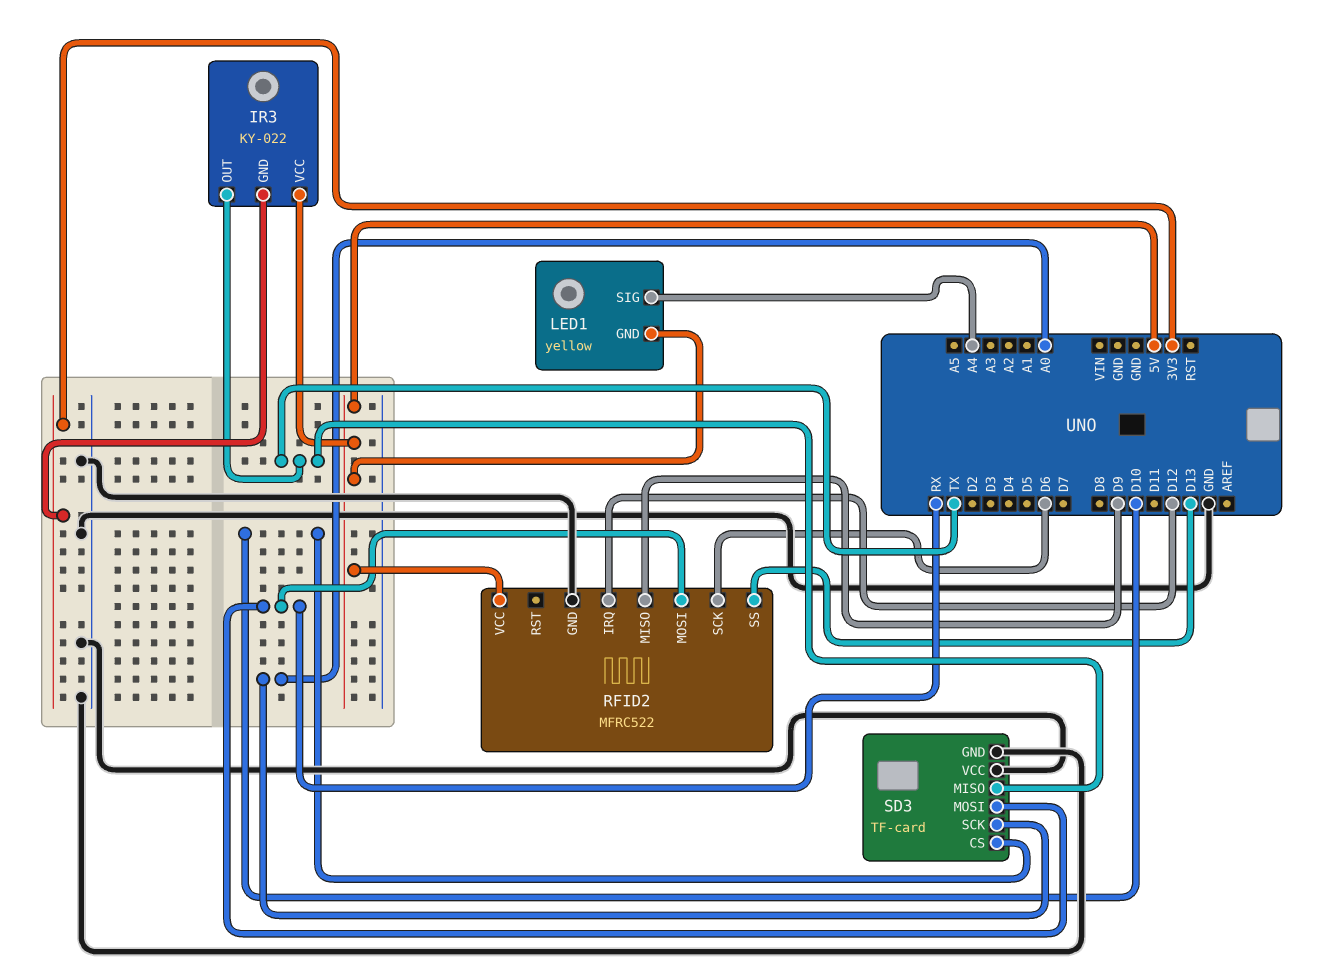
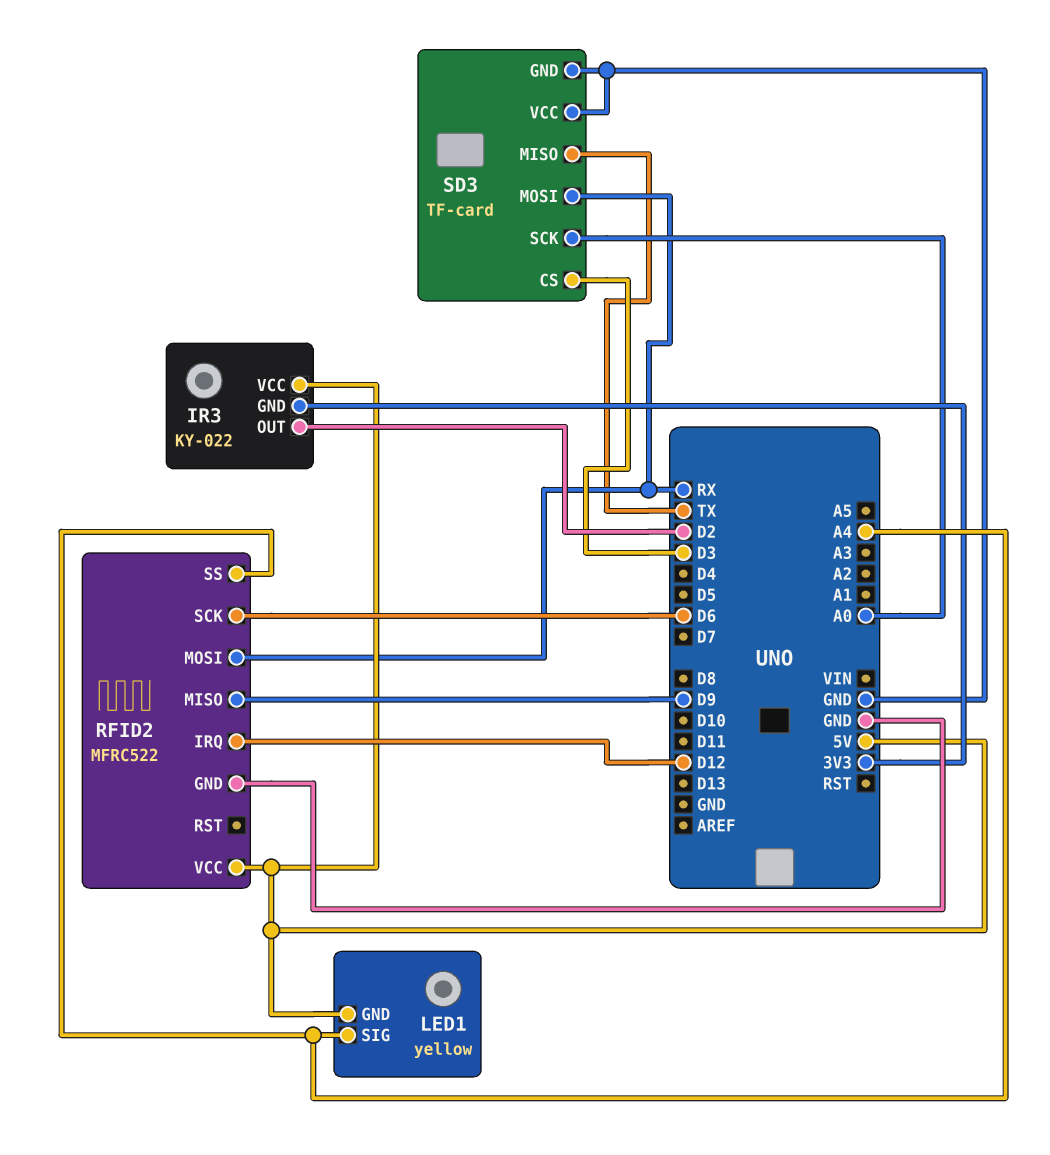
IR3 pin OUT: TX -> D2
RFID2 pin SS: D13 -> A4
SD3 pin CS: D10 -> D3

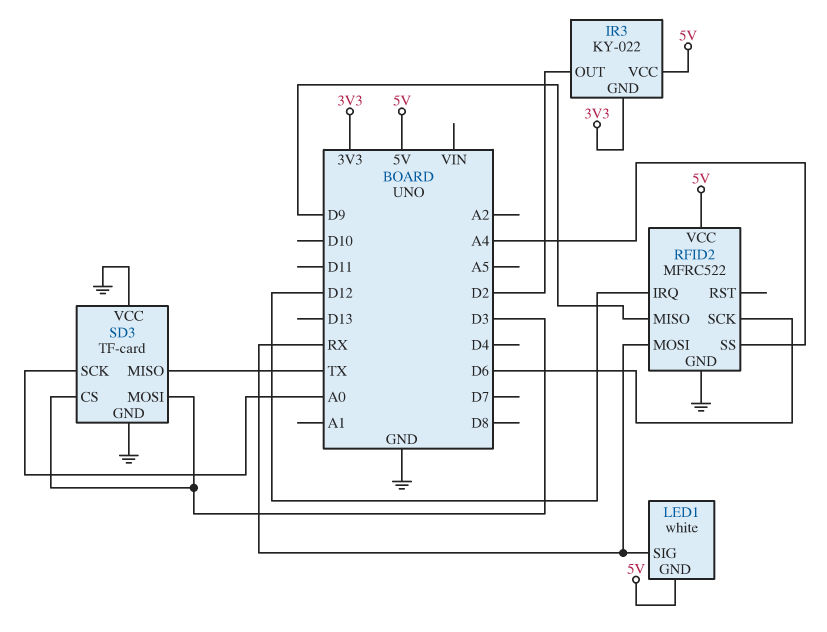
LED1: yellow -> white
LED1 pin SIG: A4 -> RX
SD3 pin MOSI: RX -> D3

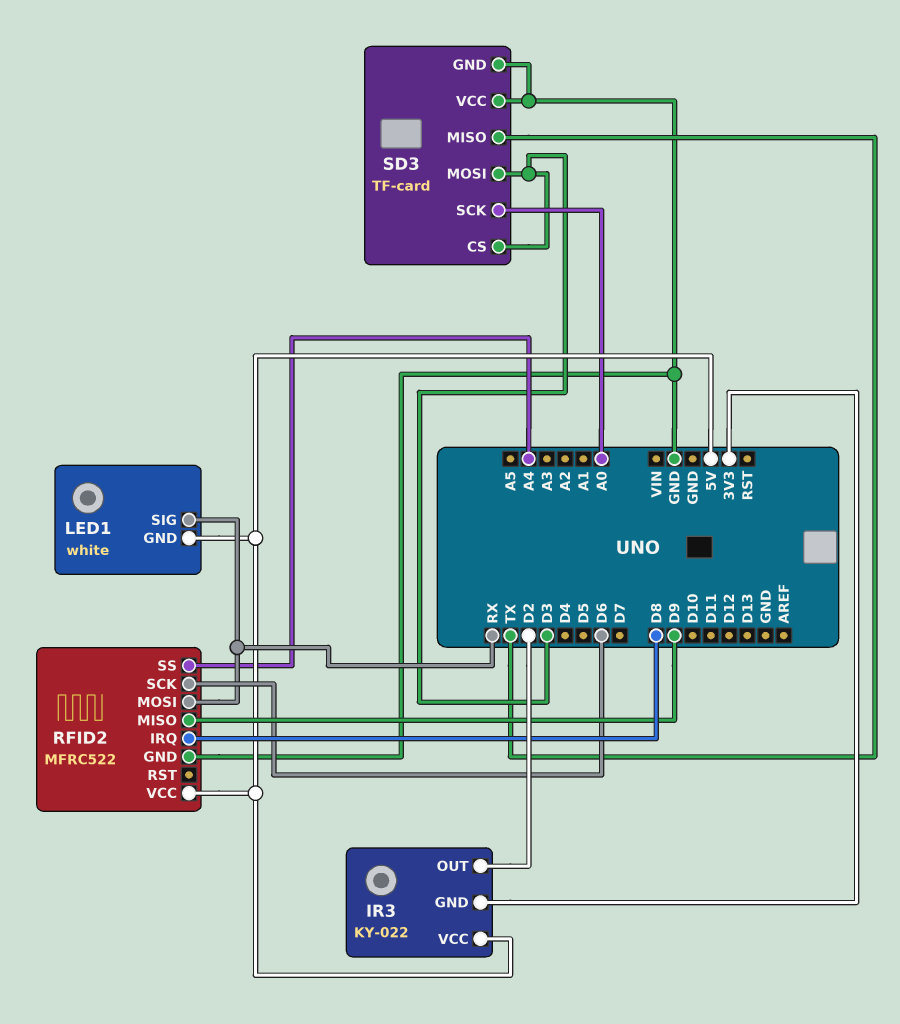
RFID2 pin IRQ: D12 -> D8

